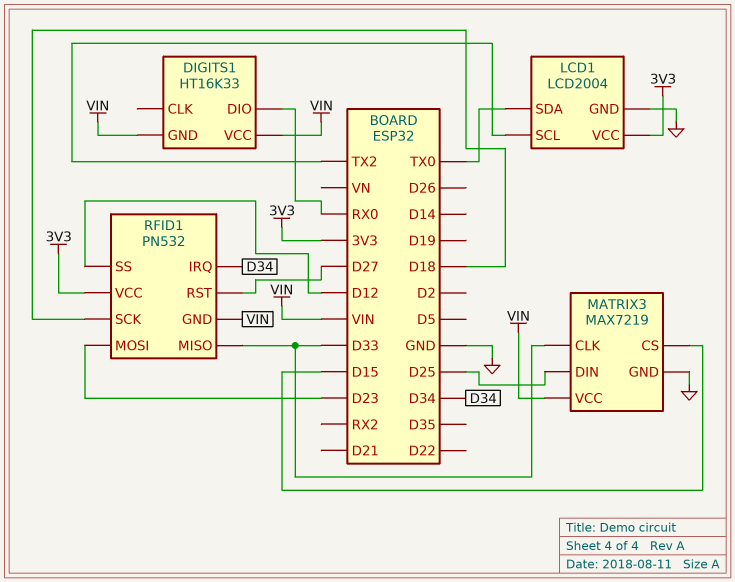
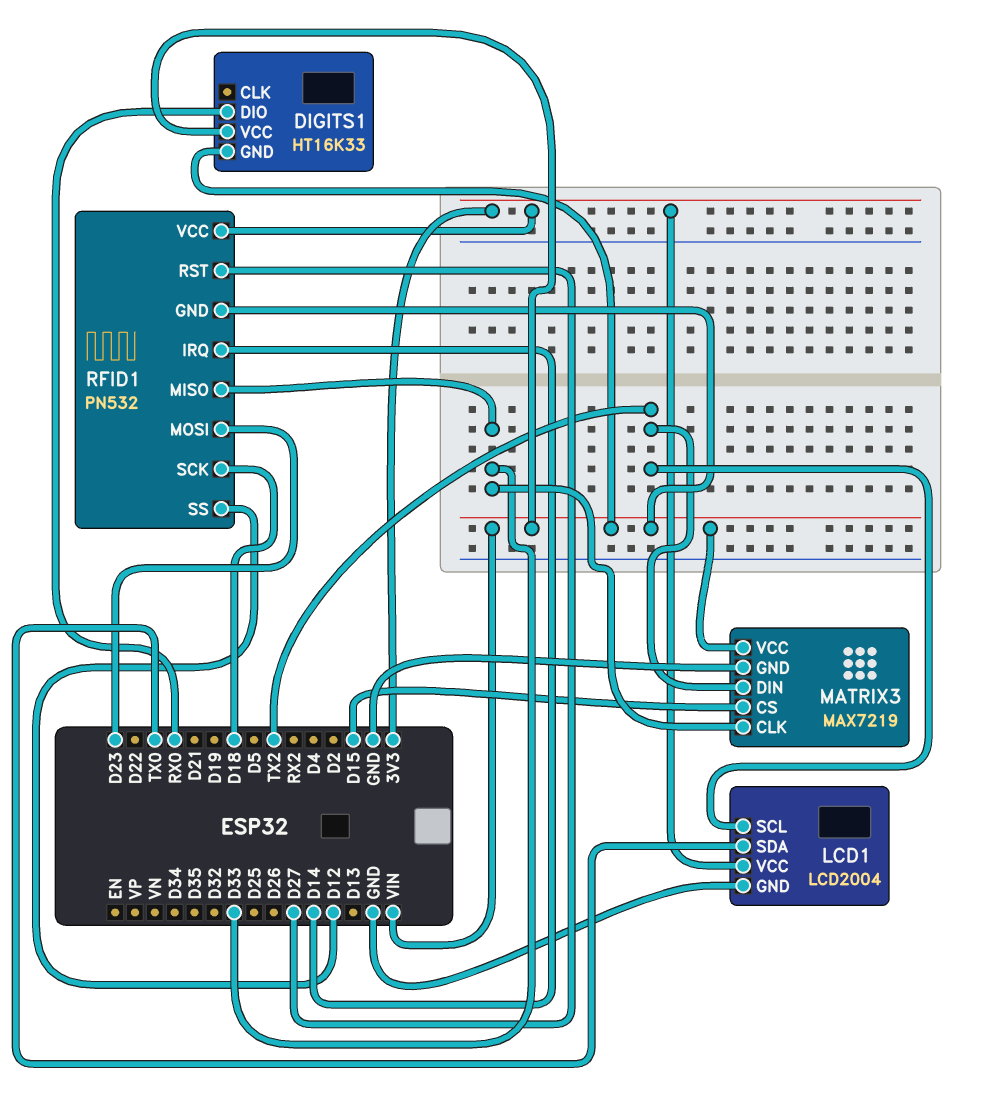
MATRIX3 pin DIN: D25 -> TX2
RFID1 pin IRQ: D34 -> D14

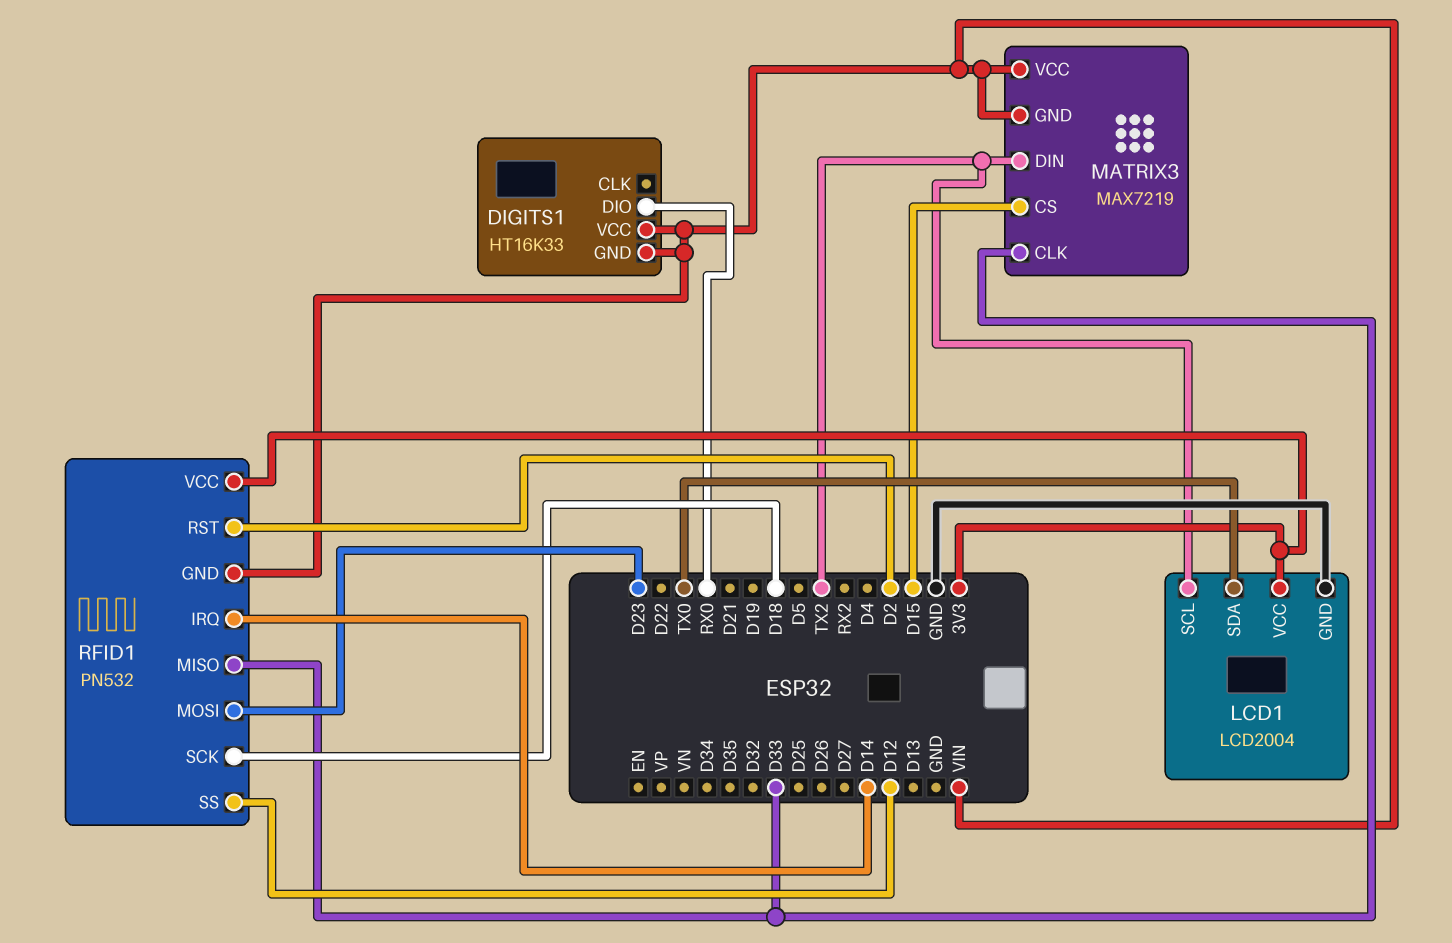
MATRIX3 pin GND: GND -> VIN
RFID1 pin RST: D27 -> D2

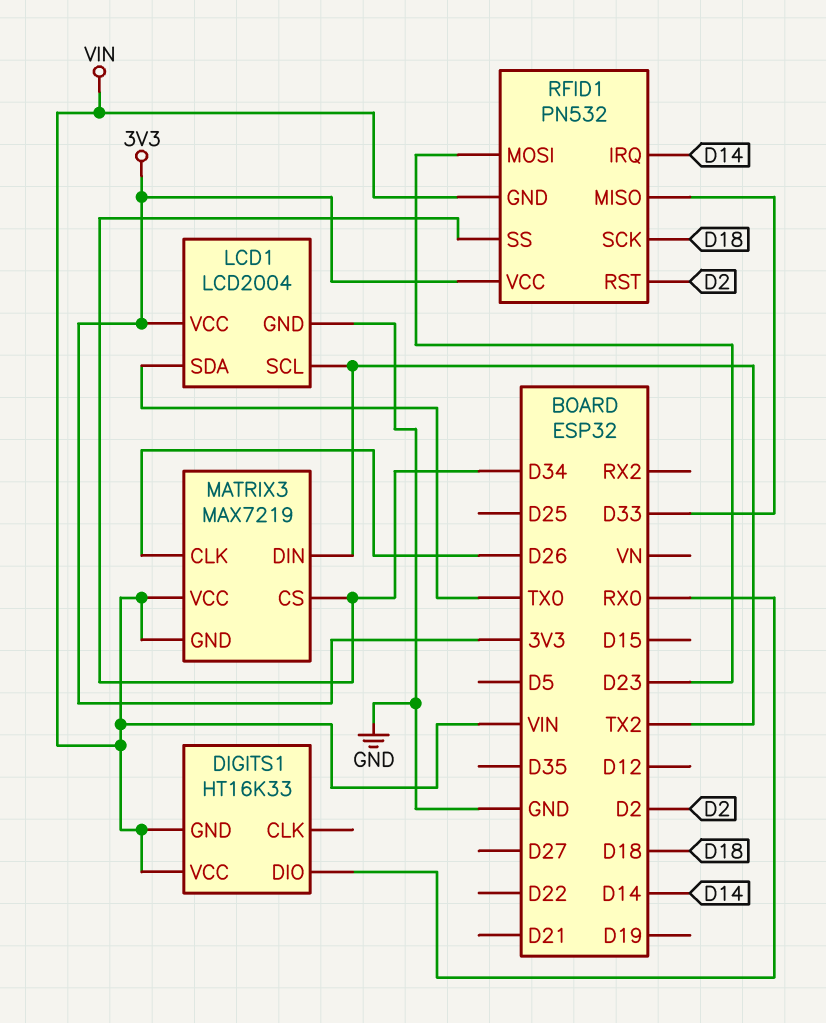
MATRIX3 pin CLK: D33 -> D26
MATRIX3 pin CS: D15 -> D34
RFID1 pin SS: D12 -> D34

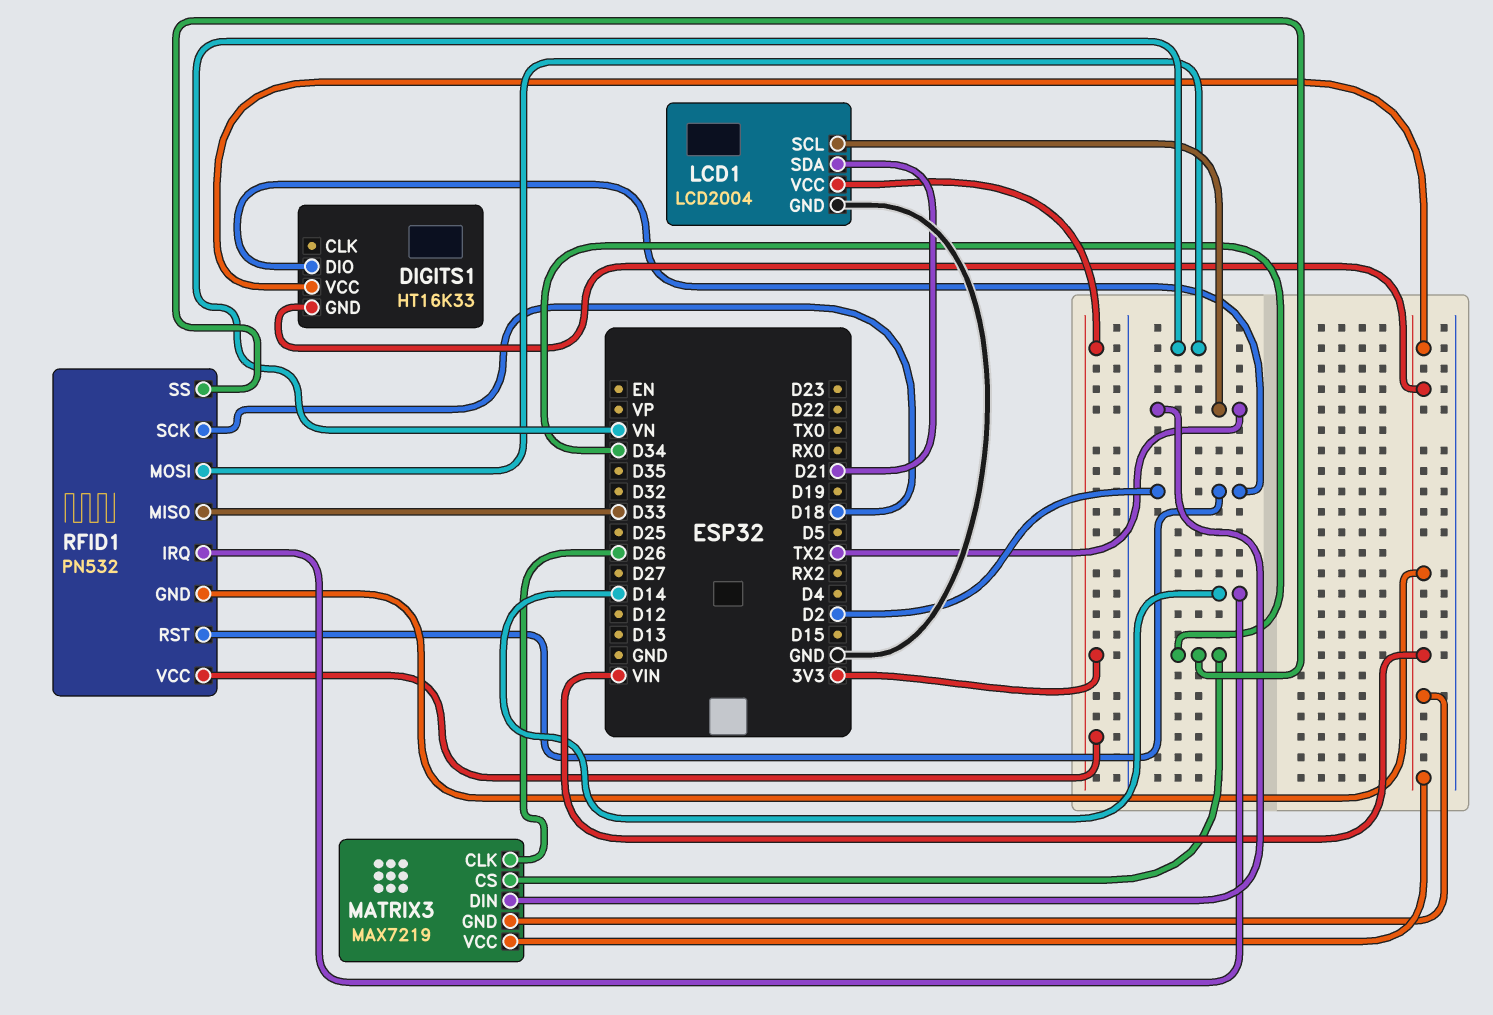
DIGITS1 pin DIO: RX0 -> D2
LCD1 pin SDA: TX0 -> D21
RFID1 pin MOSI: D23 -> VN

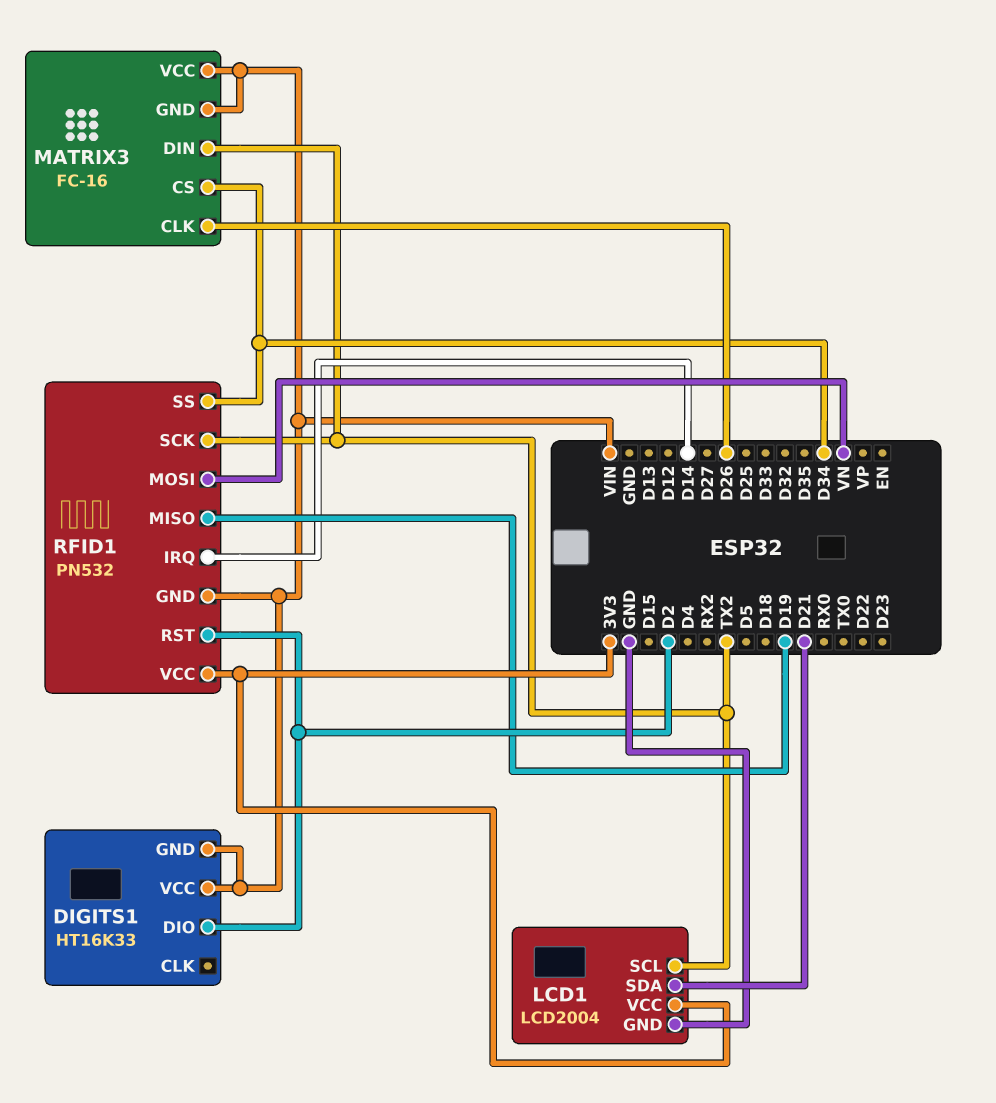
MATRIX3: MAX7219 -> FC-16
RFID1 pin MISO: D33 -> D19
RFID1 pin SCK: D18 -> TX2

